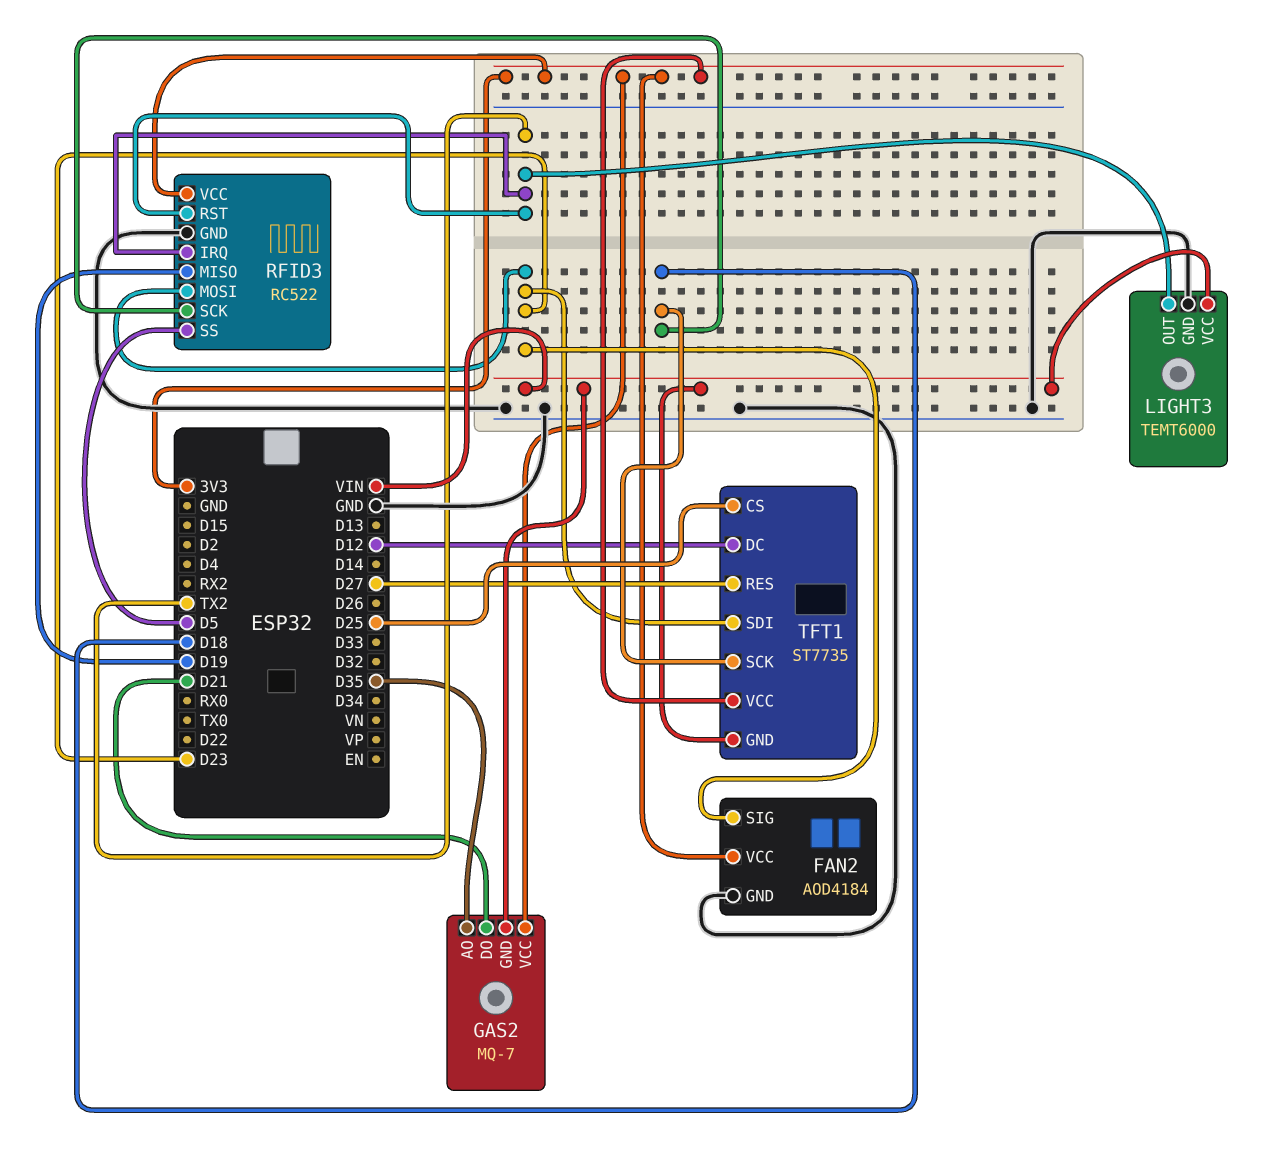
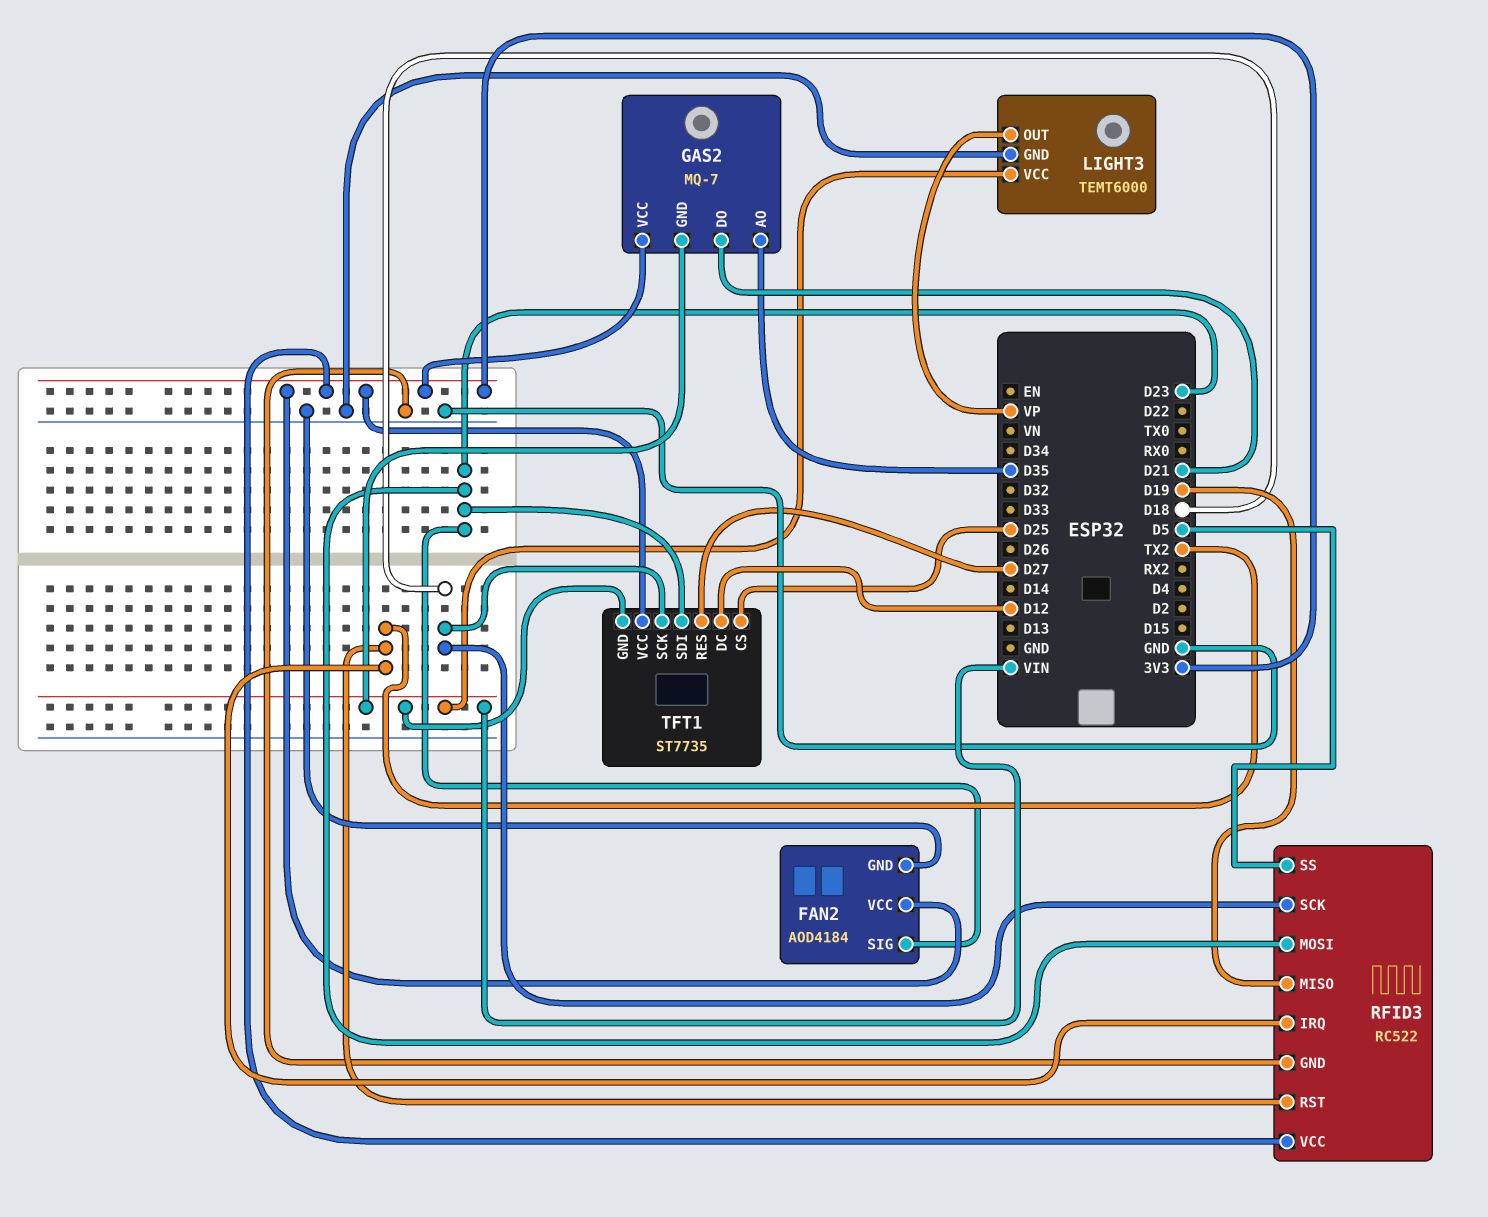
LIGHT3 pin OUT: TX2 -> VP

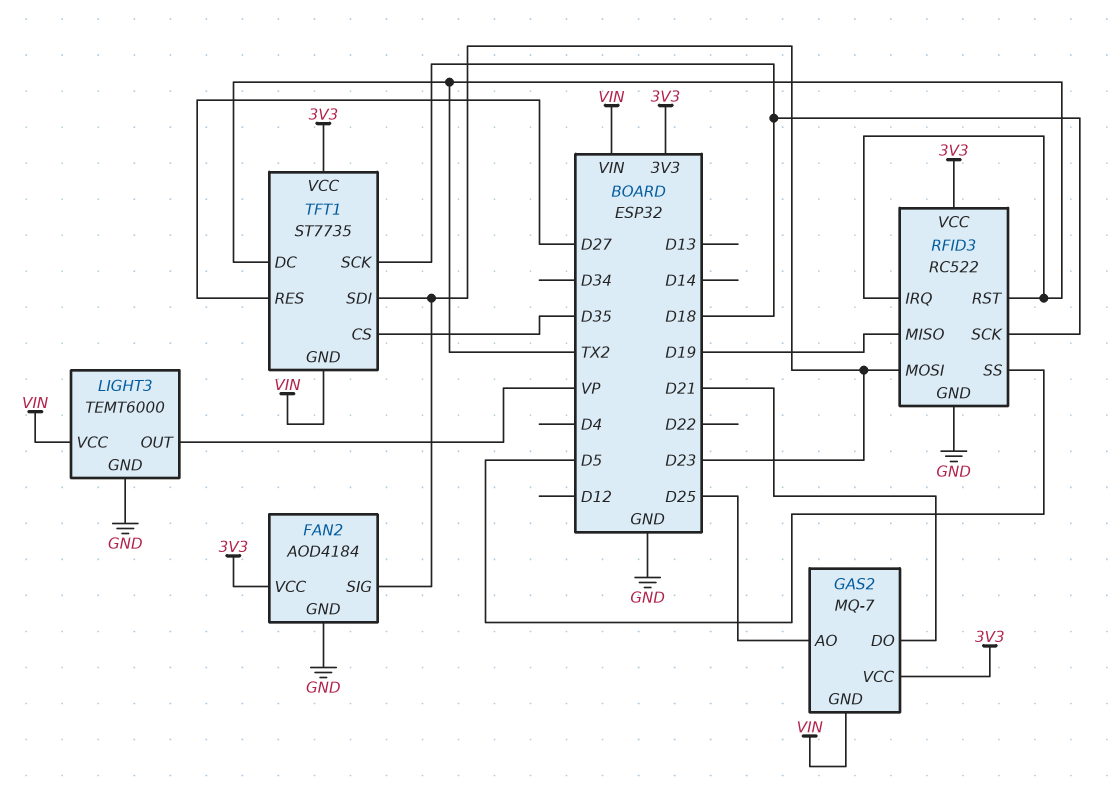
GAS2 pin AO: D35 -> D25
TFT1 pin CS: D25 -> D35
TFT1 pin DC: D12 -> TX2

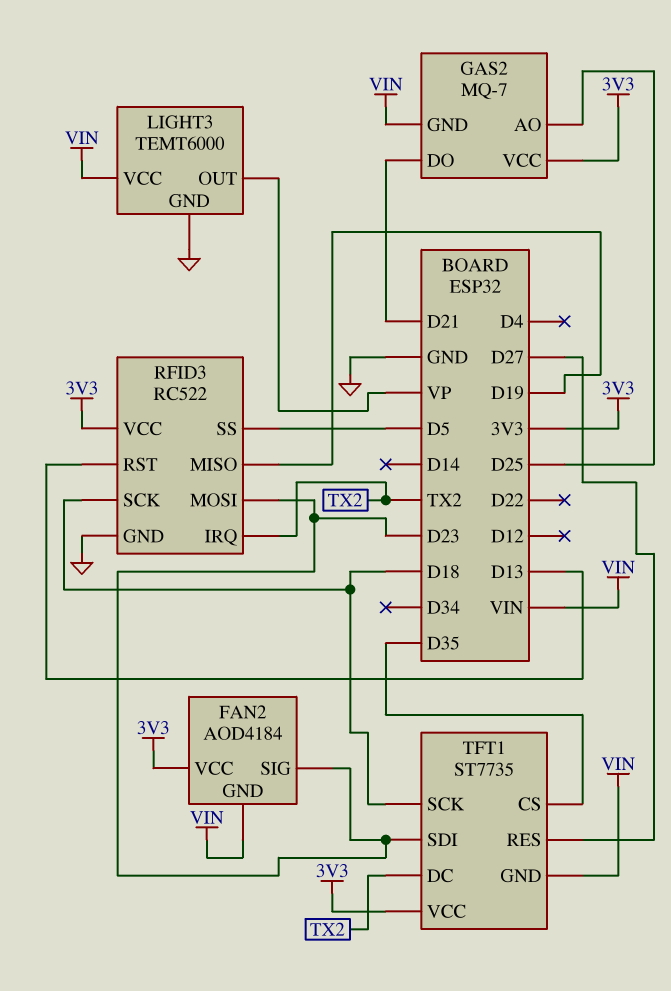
FAN2 pin GND: GND -> VIN
RFID3 pin RST: TX2 -> D13

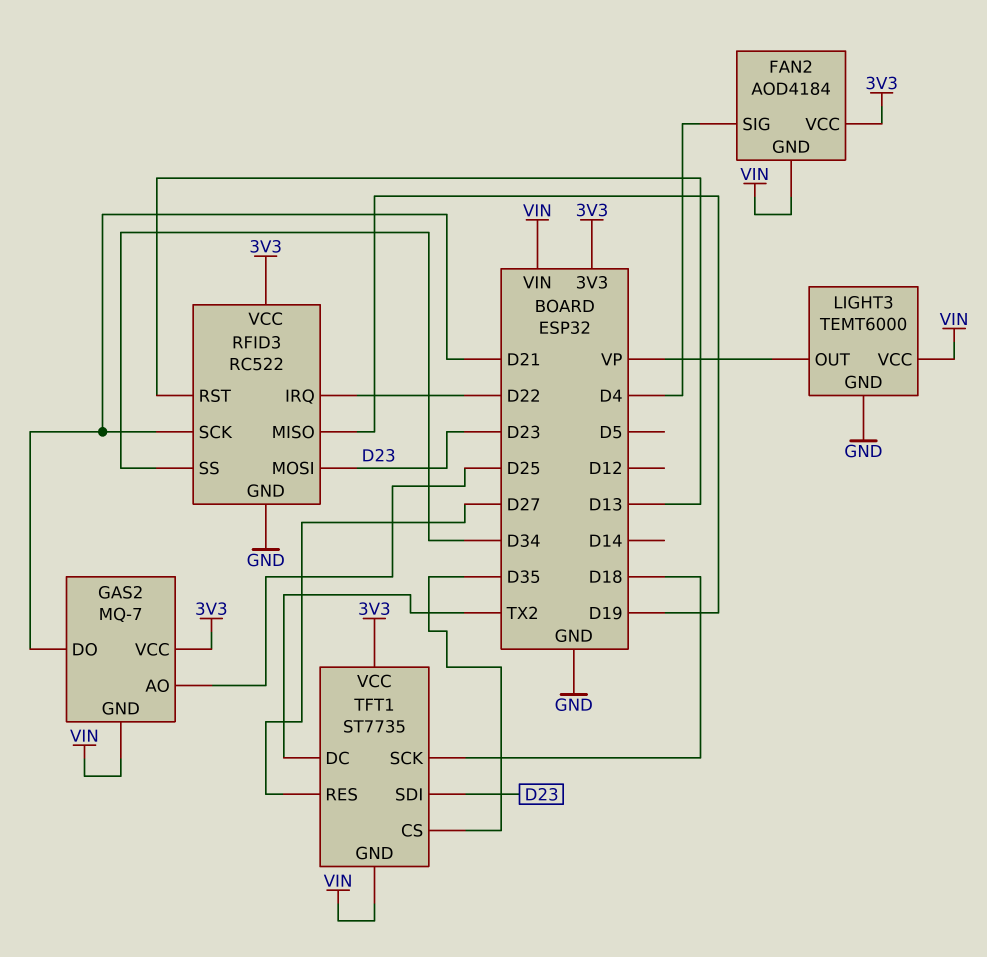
FAN2 pin SIG: D23 -> D4
RFID3 pin IRQ: TX2 -> D22
RFID3 pin SCK: D18 -> D21
RFID3 pin SS: D5 -> D34

